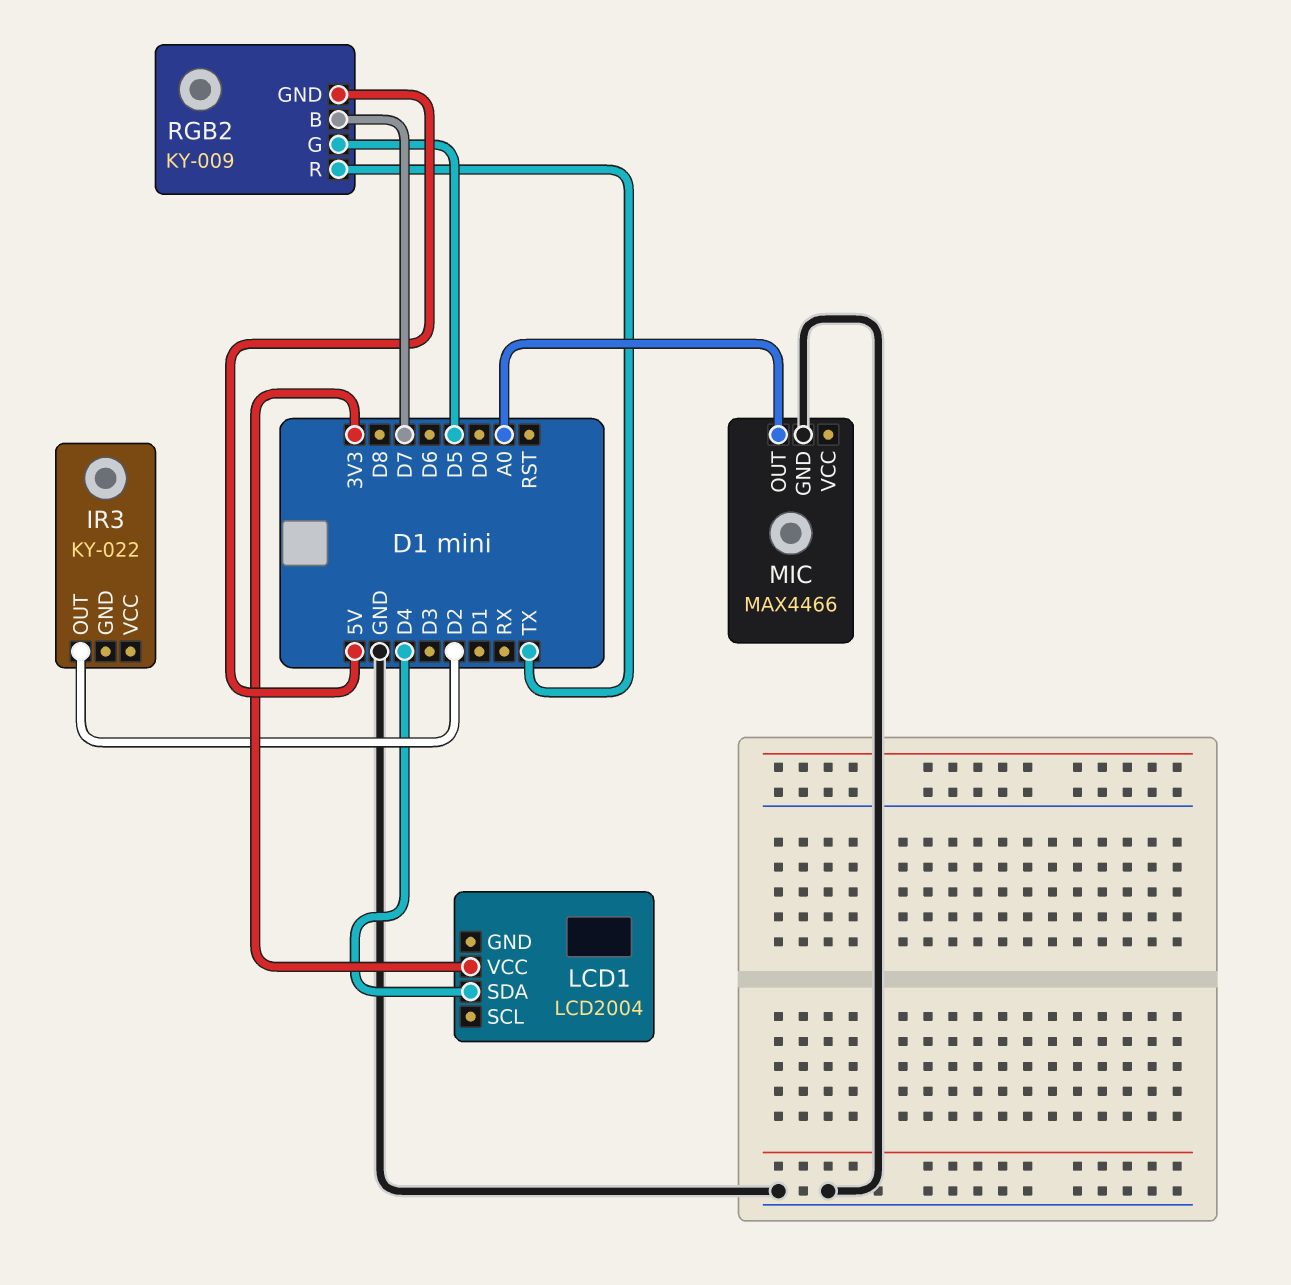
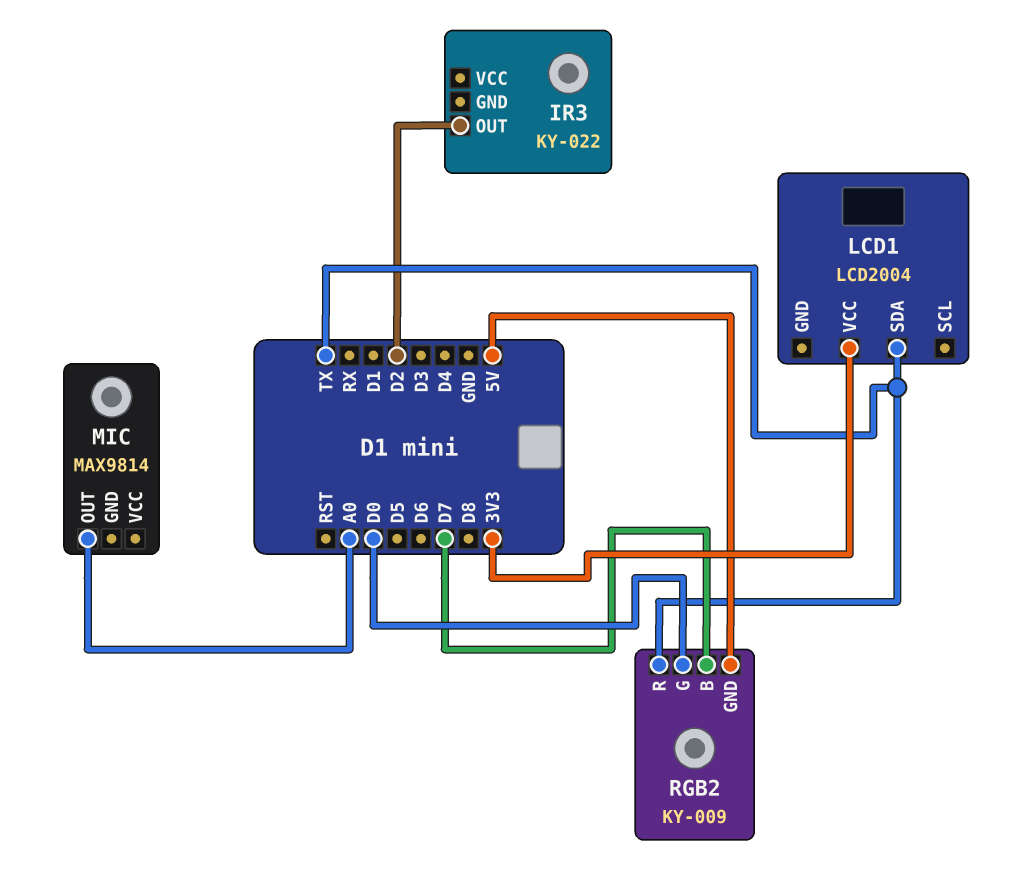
LCD1 pin SDA: D4 -> TX
MIC: MAX4466 -> MAX9814
MIC pin GND: GND -> none
RGB2 pin G: D5 -> D0

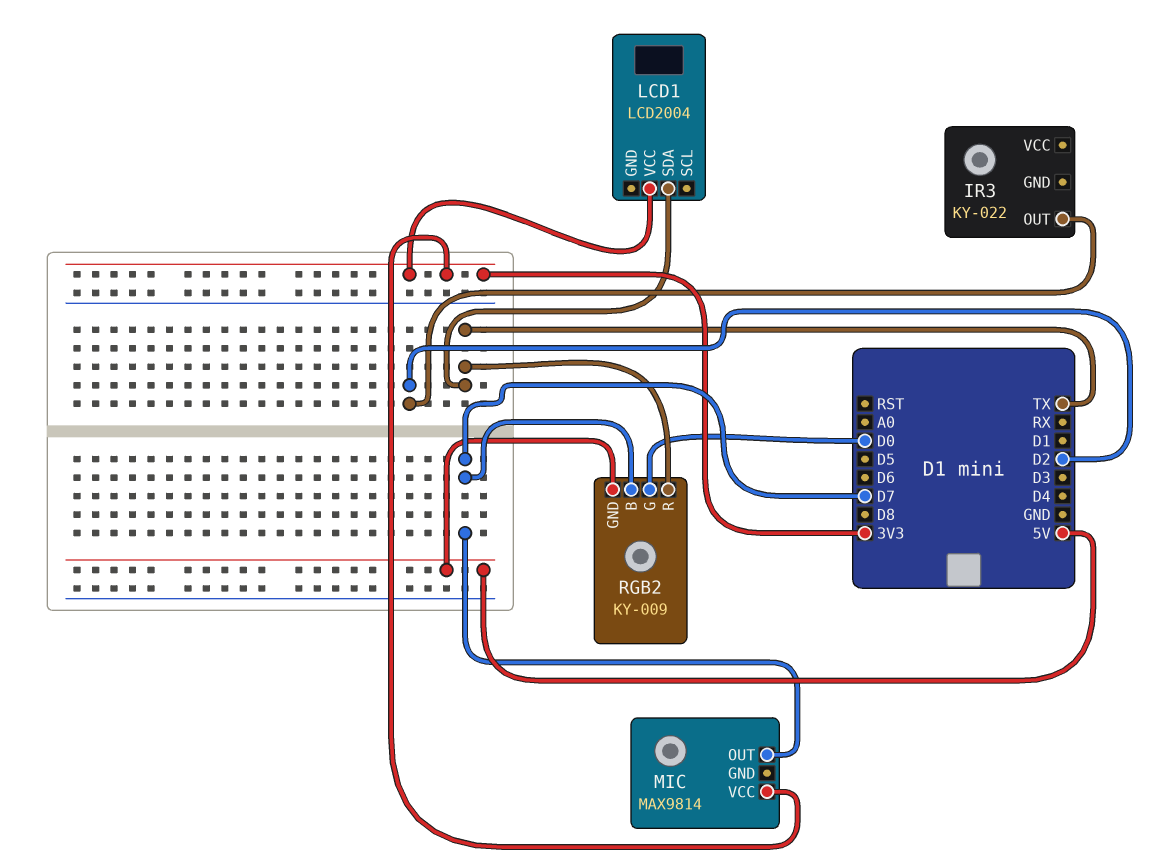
MIC pin OUT: A0 -> D7
MIC pin VCC: none -> 3V3

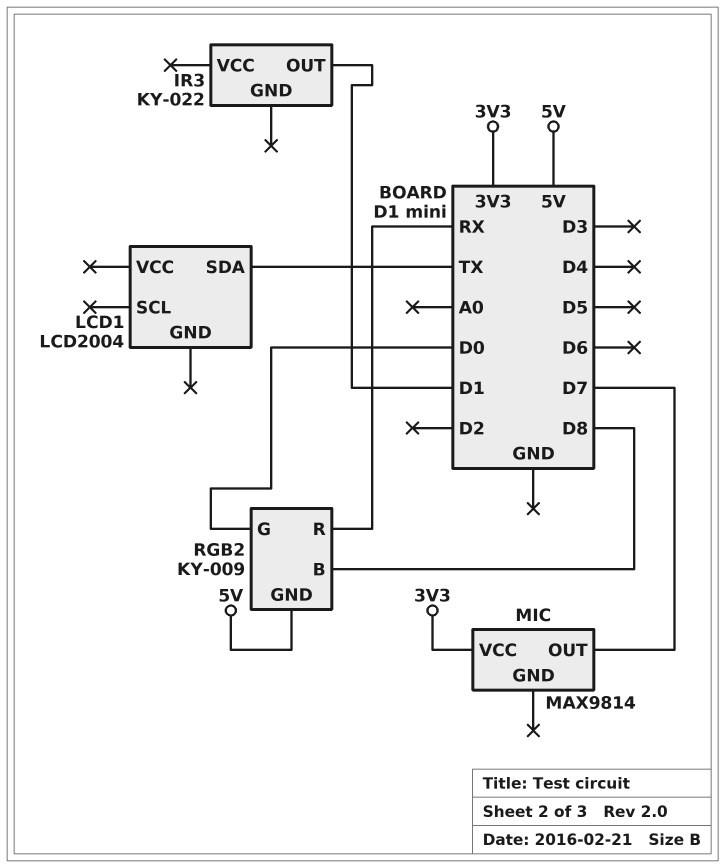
IR3 pin OUT: D2 -> D1
LCD1 pin VCC: 3V3 -> none
RGB2 pin B: D7 -> D8
RGB2 pin R: TX -> RX

